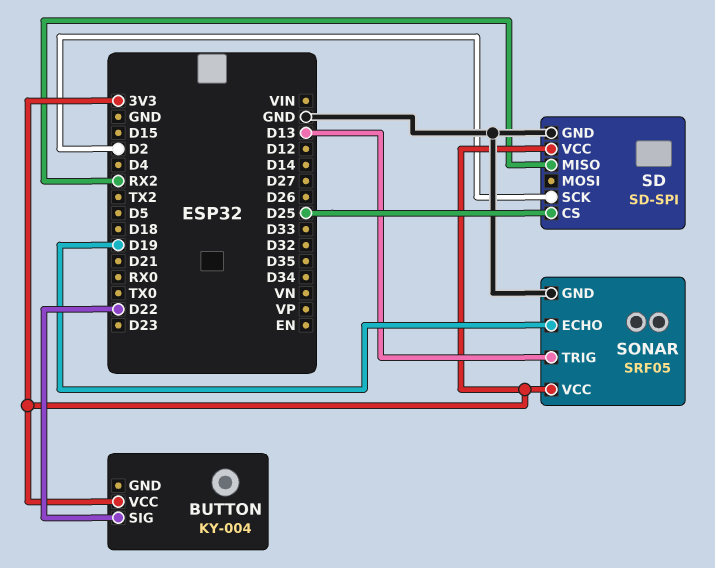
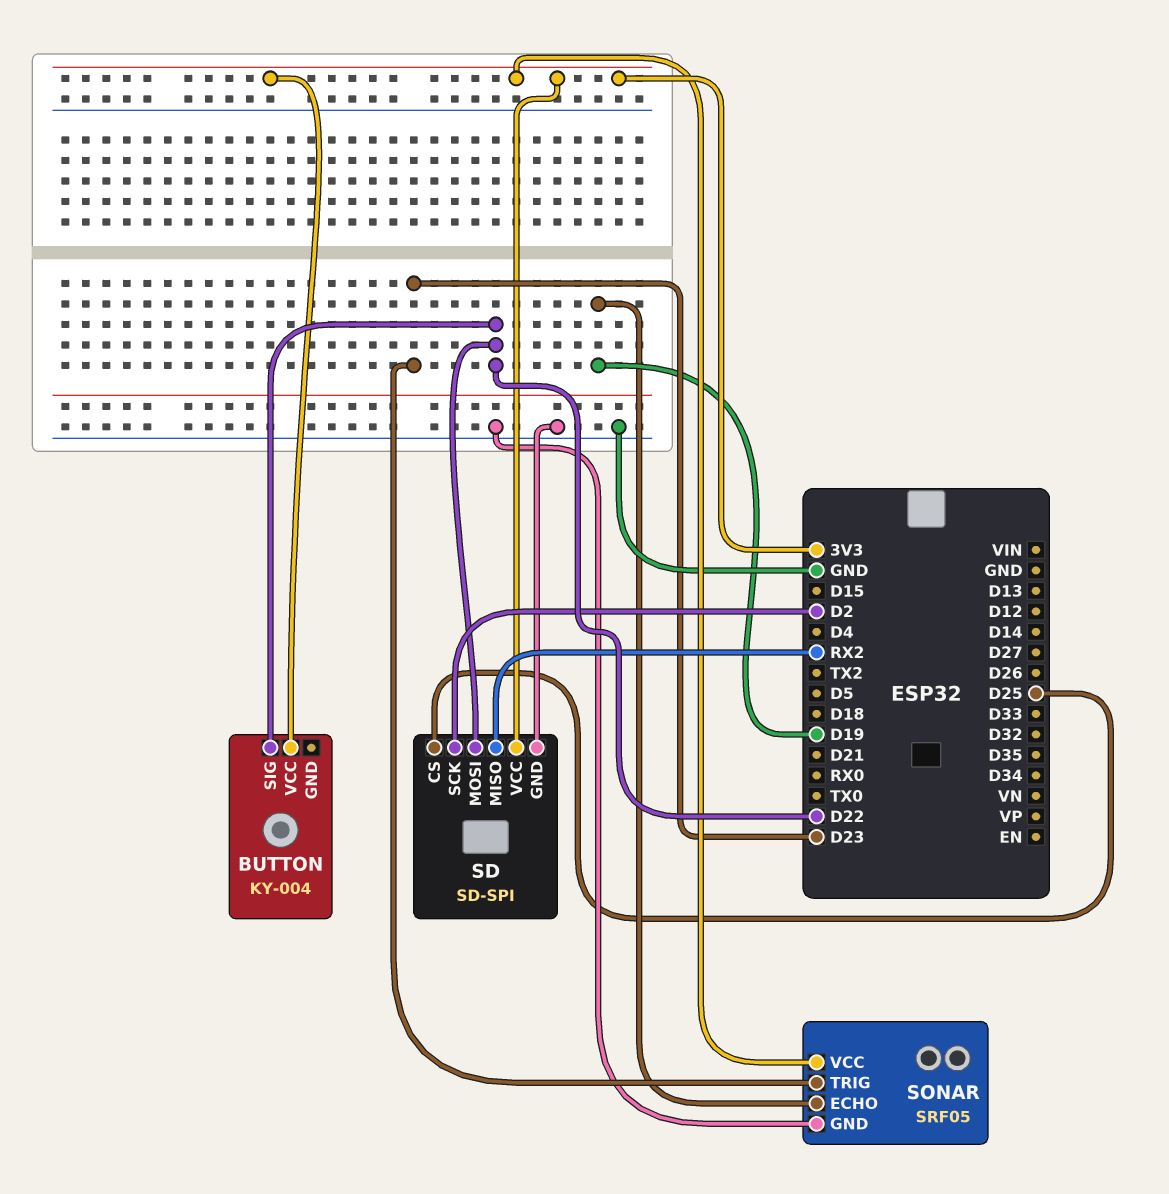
SD pin MOSI: none -> D22
SONAR pin TRIG: D13 -> D23

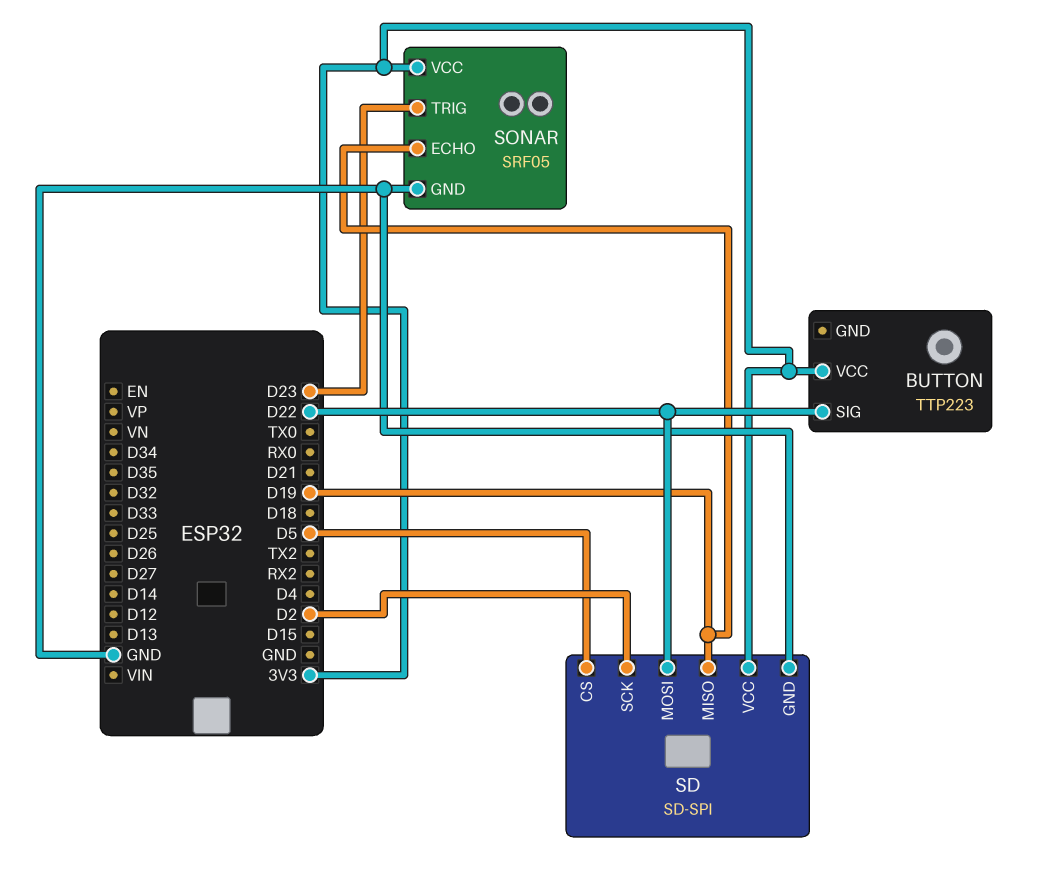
BUTTON: KY-004 -> TTP223
SD pin CS: D25 -> D5
SD pin MISO: RX2 -> D19

